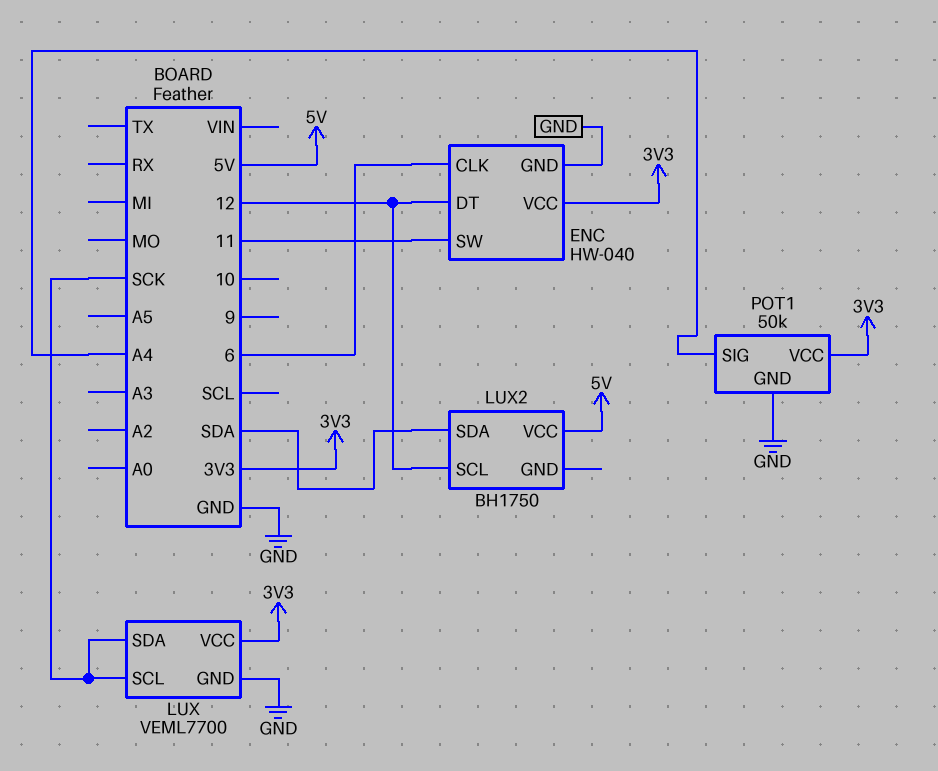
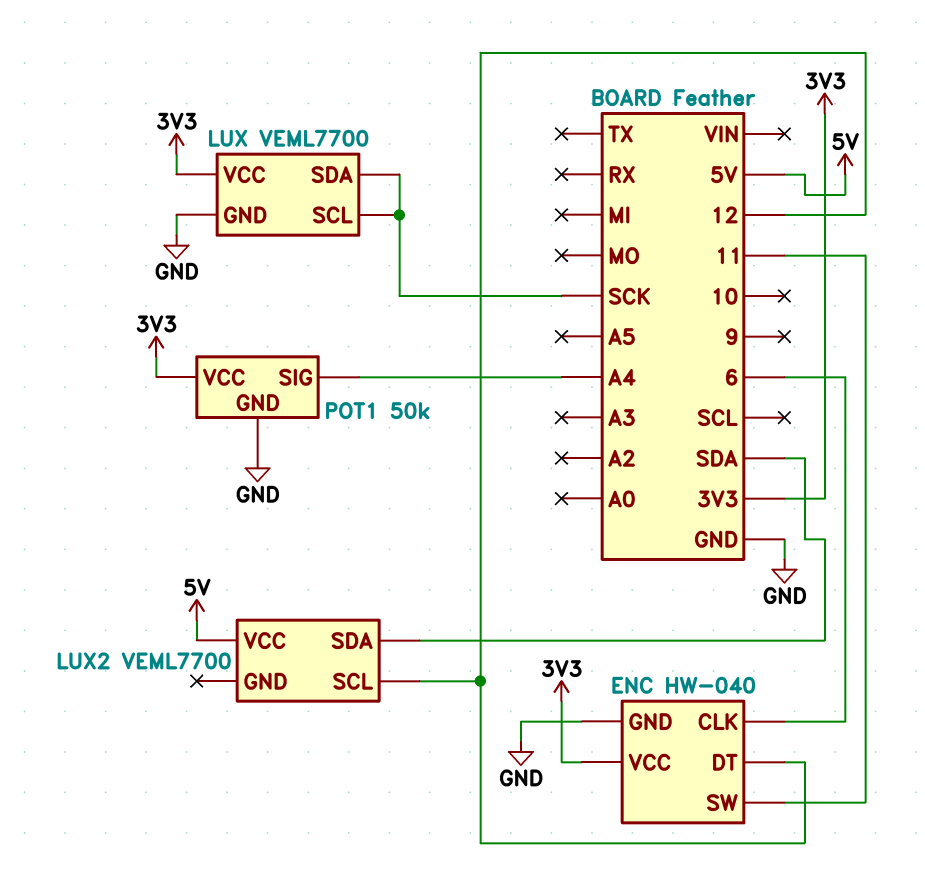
LUX2: BH1750 -> VEML7700

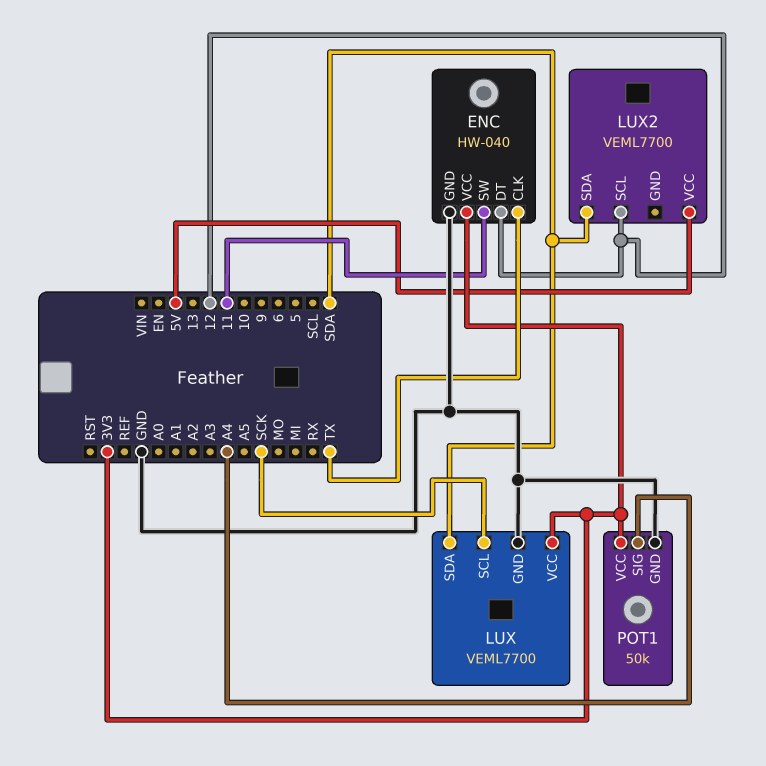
ENC pin CLK: 6 -> TX
LUX pin SDA: SCK -> SDA

